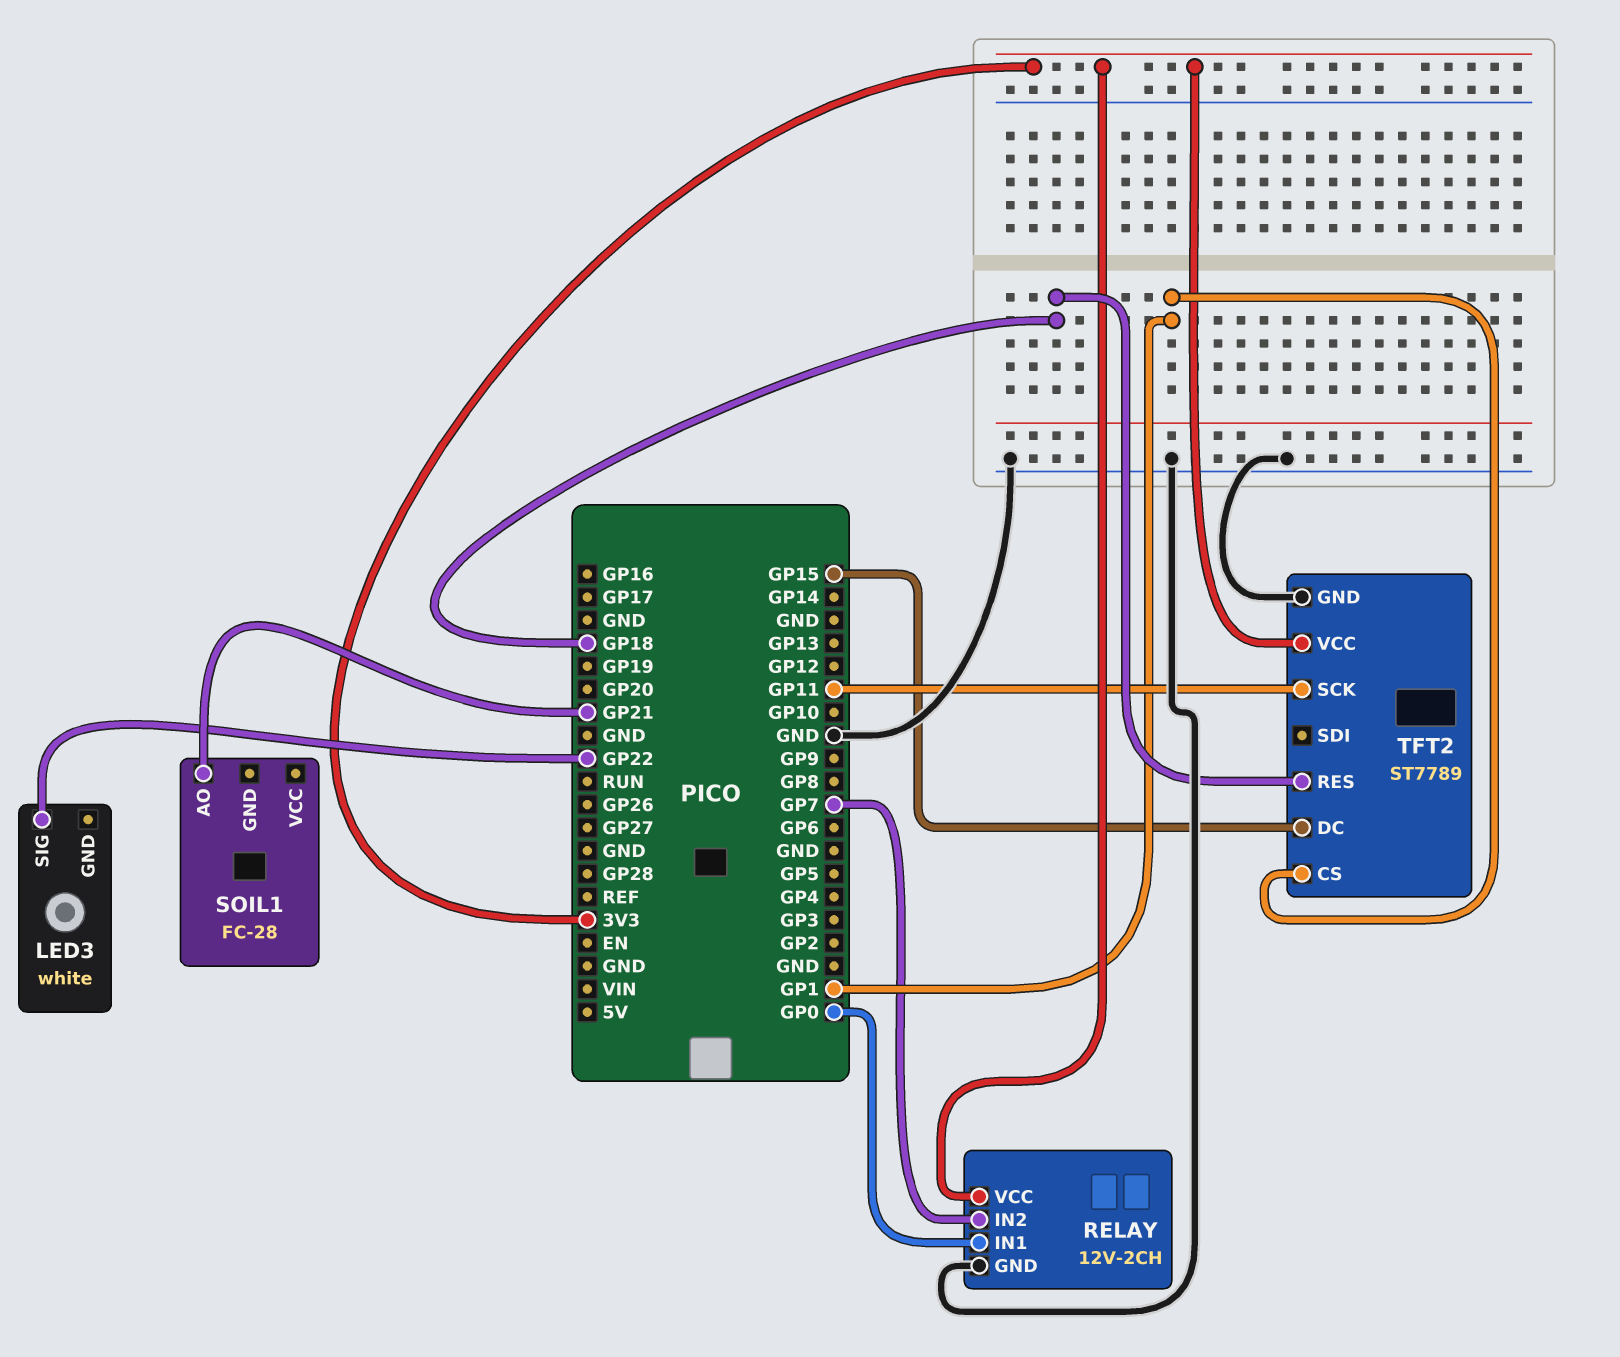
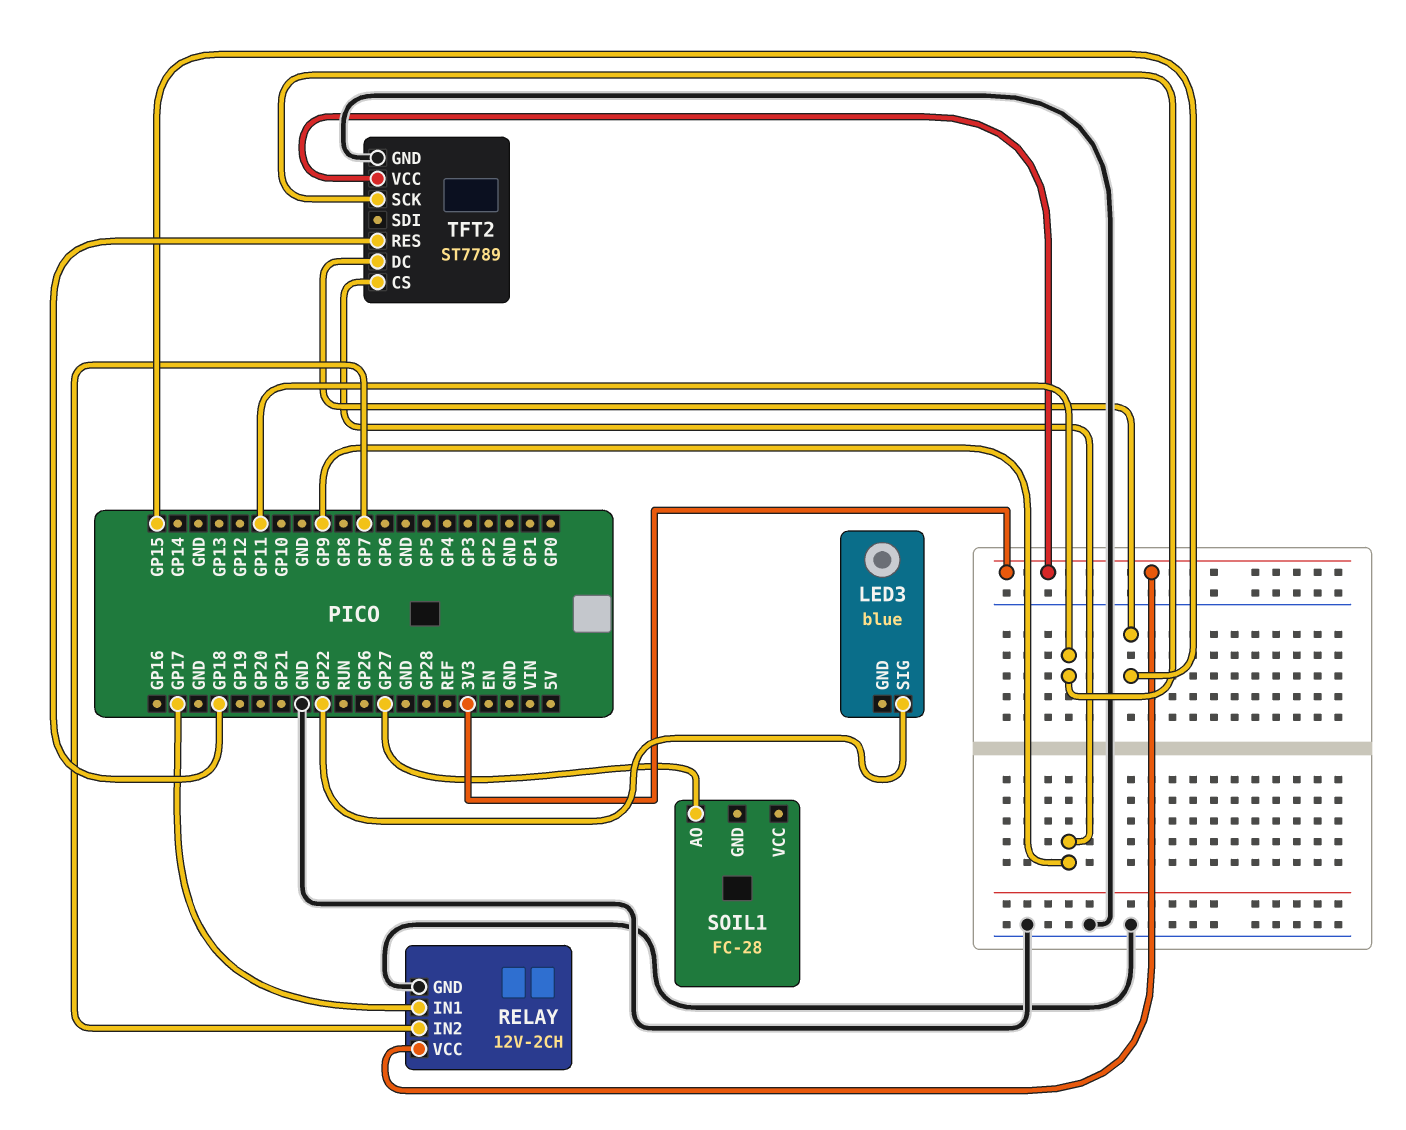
LED3: white -> blue
RELAY pin IN1: GP0 -> GP17
SOIL1 pin AO: GP21 -> GP27
TFT2 pin CS: GP1 -> GP9

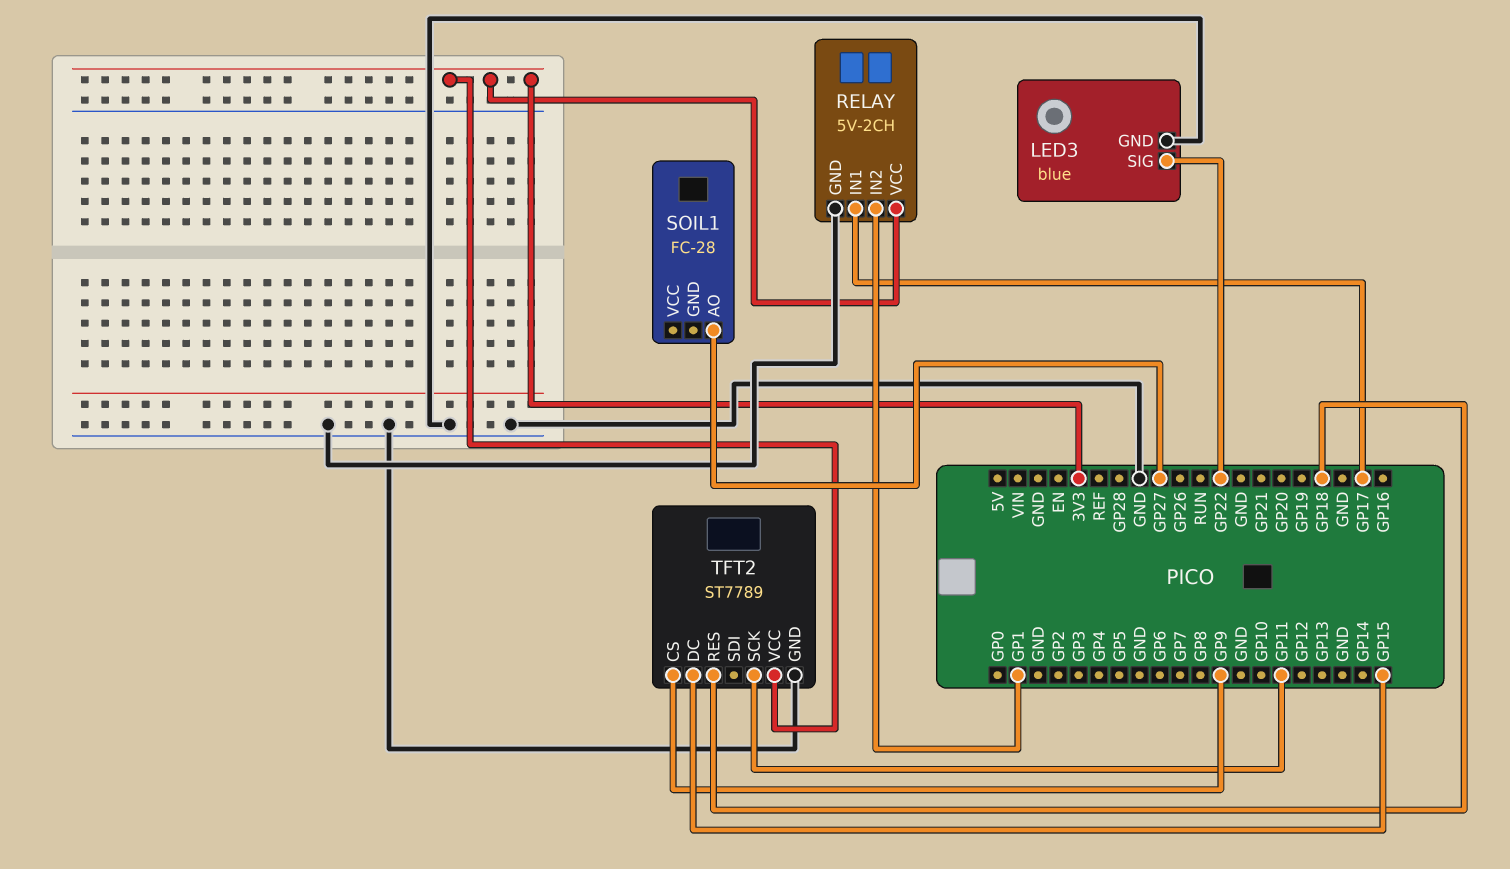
LED3 pin GND: none -> GND
RELAY: 12V-2CH -> 5V-2CH
RELAY pin IN2: GP7 -> GP1

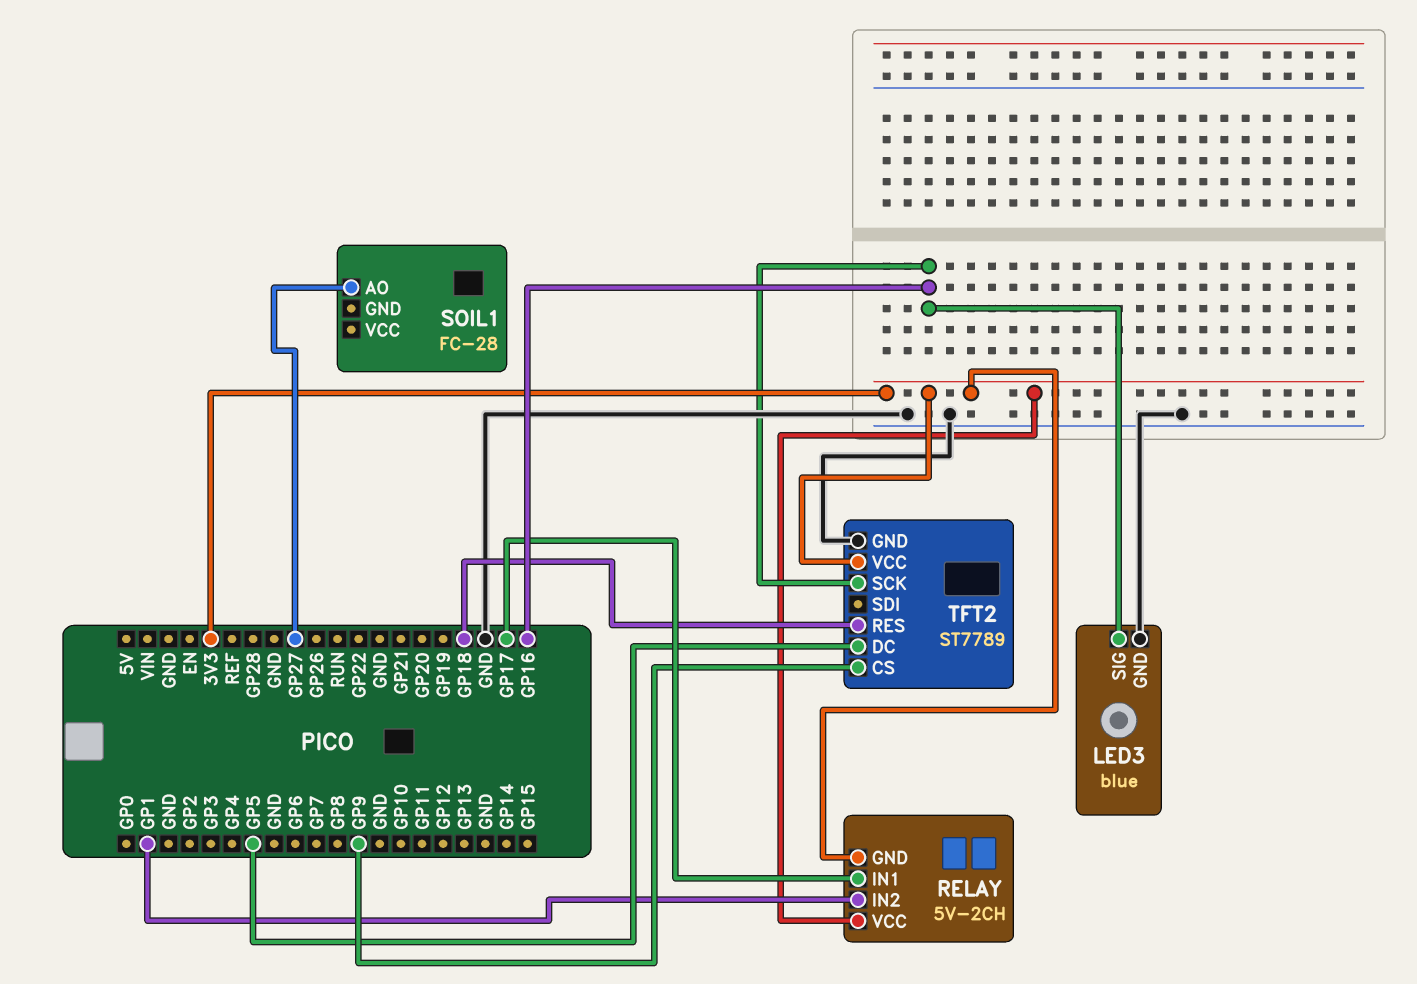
LED3 pin SIG: GP22 -> GP16
RELAY pin GND: GND -> 3V3
TFT2 pin DC: GP15 -> GP5
TFT2 pin SCK: GP11 -> GP16

